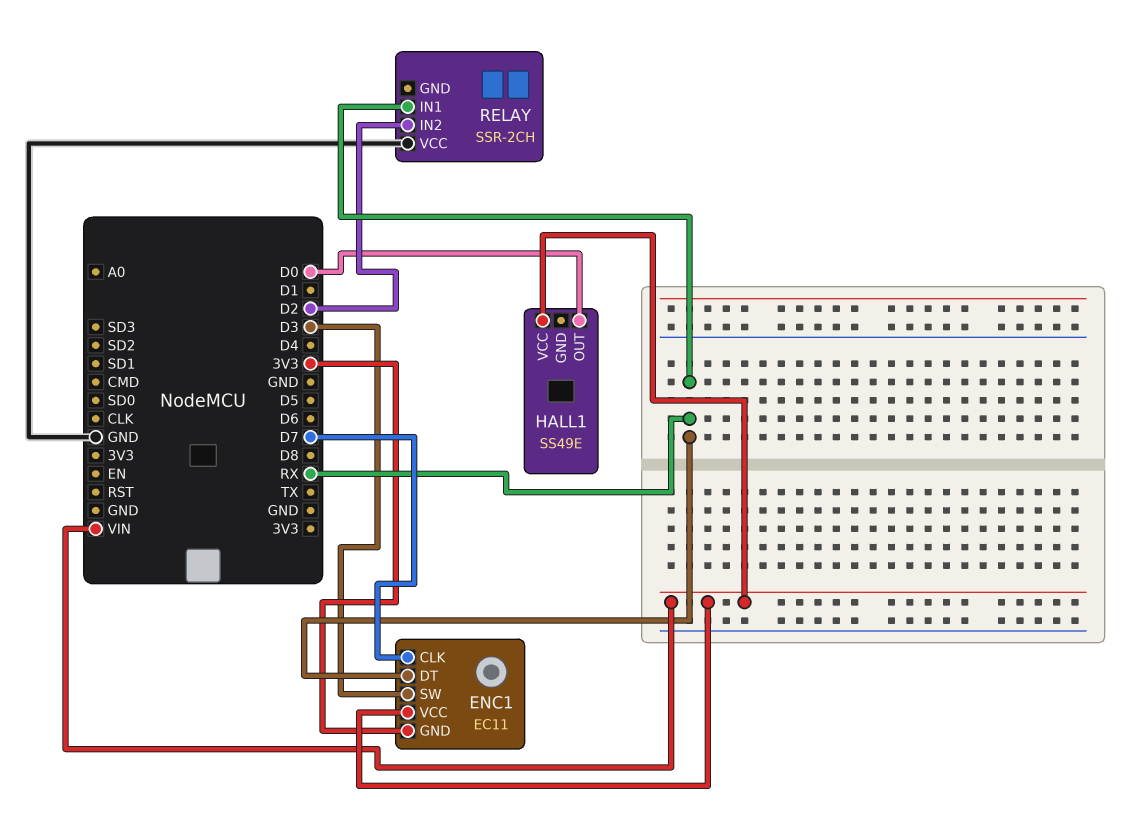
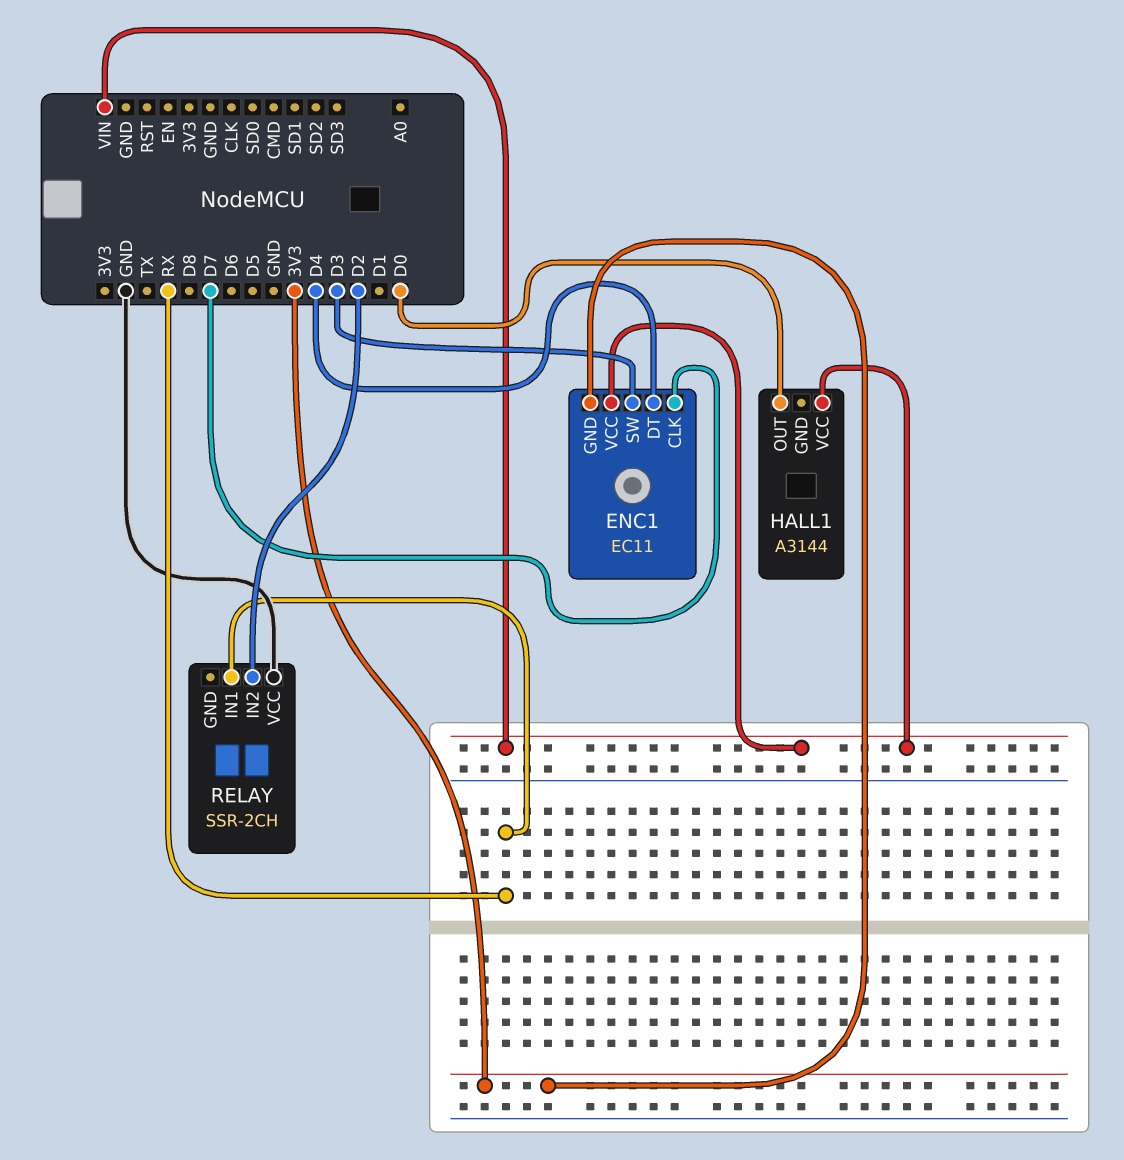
ENC1 pin DT: RX -> D4
HALL1: SS49E -> A3144

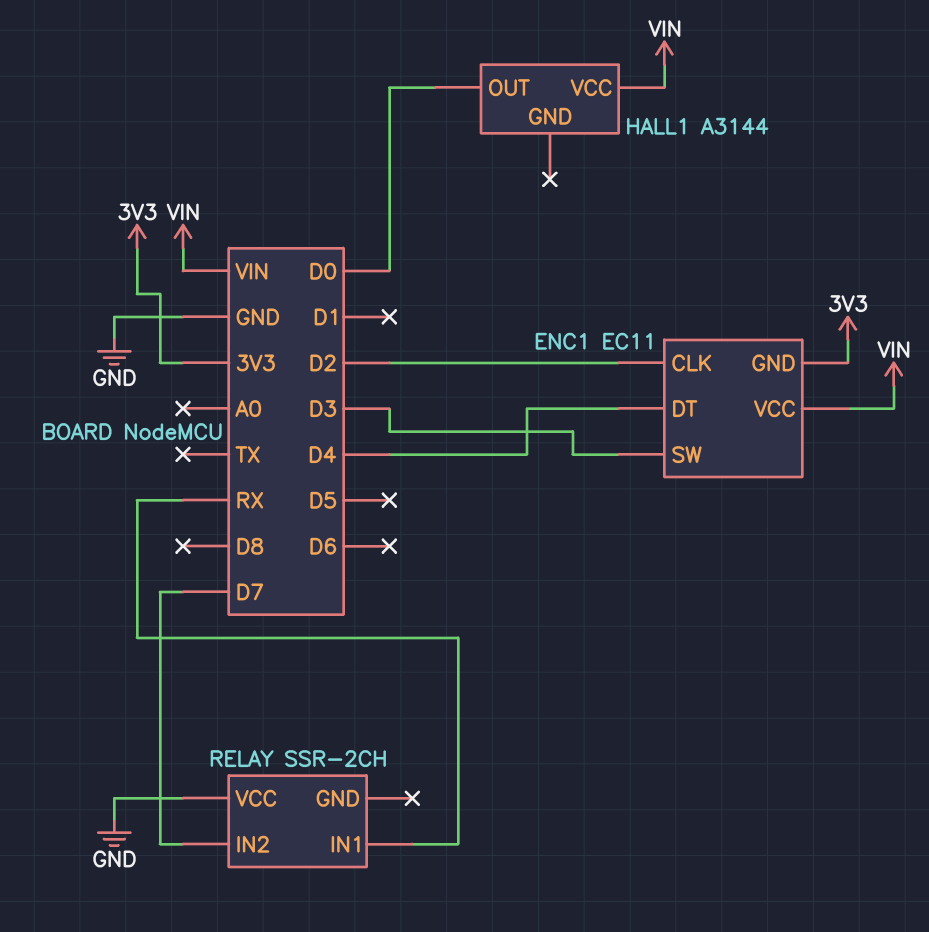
ENC1 pin CLK: D7 -> D2
RELAY pin IN2: D2 -> D7

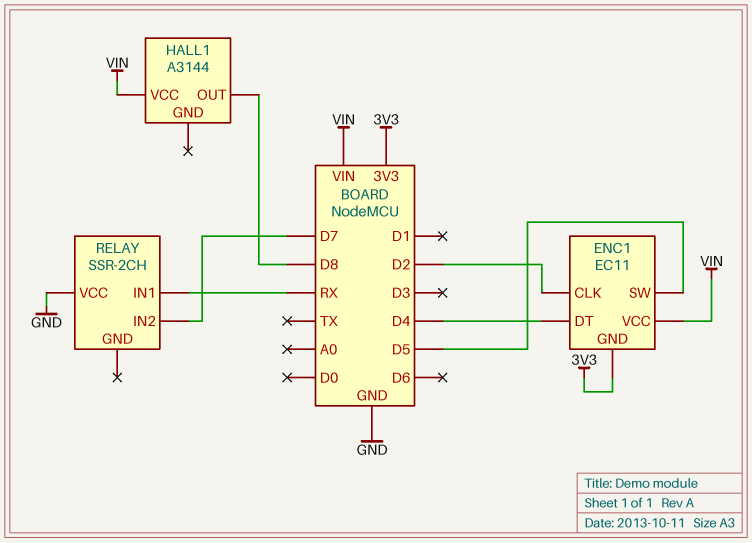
ENC1 pin SW: D3 -> D5
HALL1 pin OUT: D0 -> D8

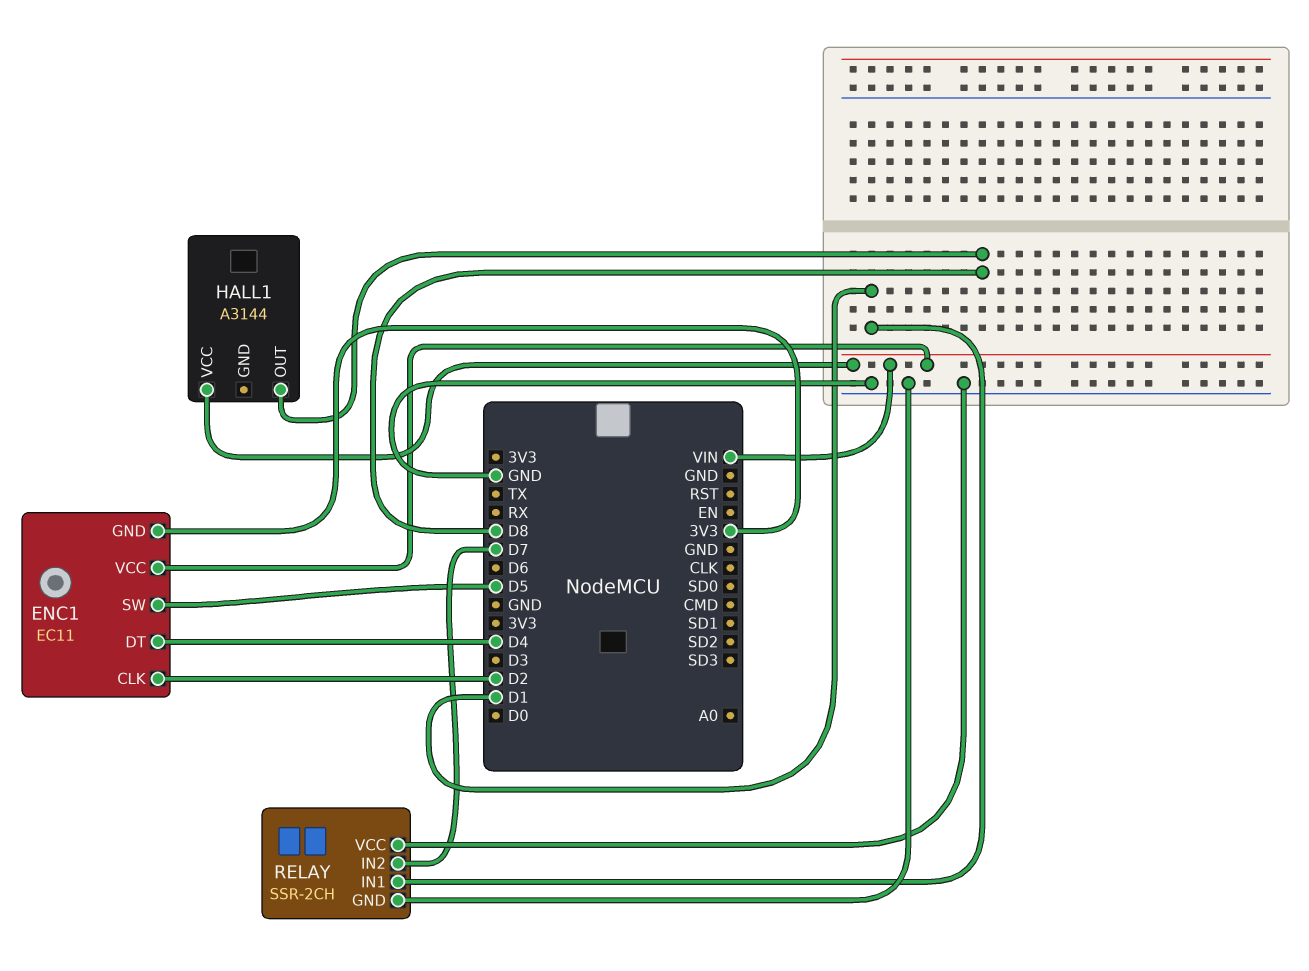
RELAY pin GND: none -> GND
RELAY pin IN1: RX -> D1

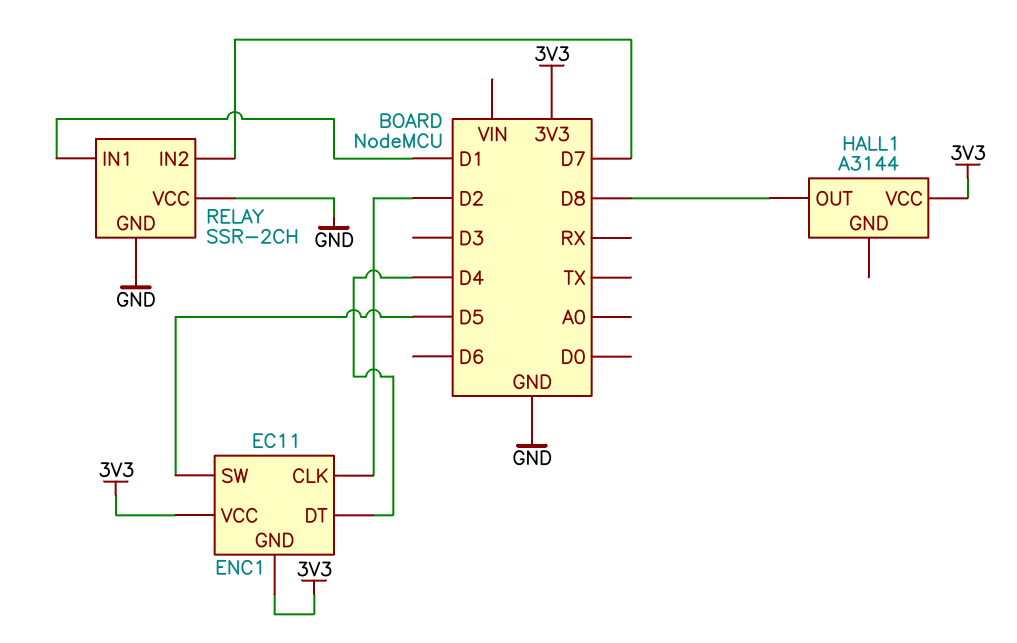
ENC1 pin VCC: VIN -> 3V3
HALL1 pin VCC: VIN -> 3V3

